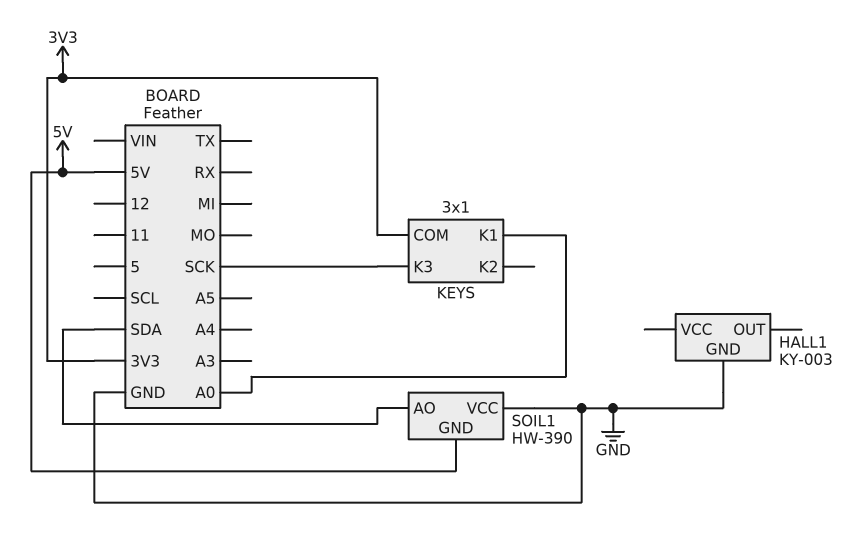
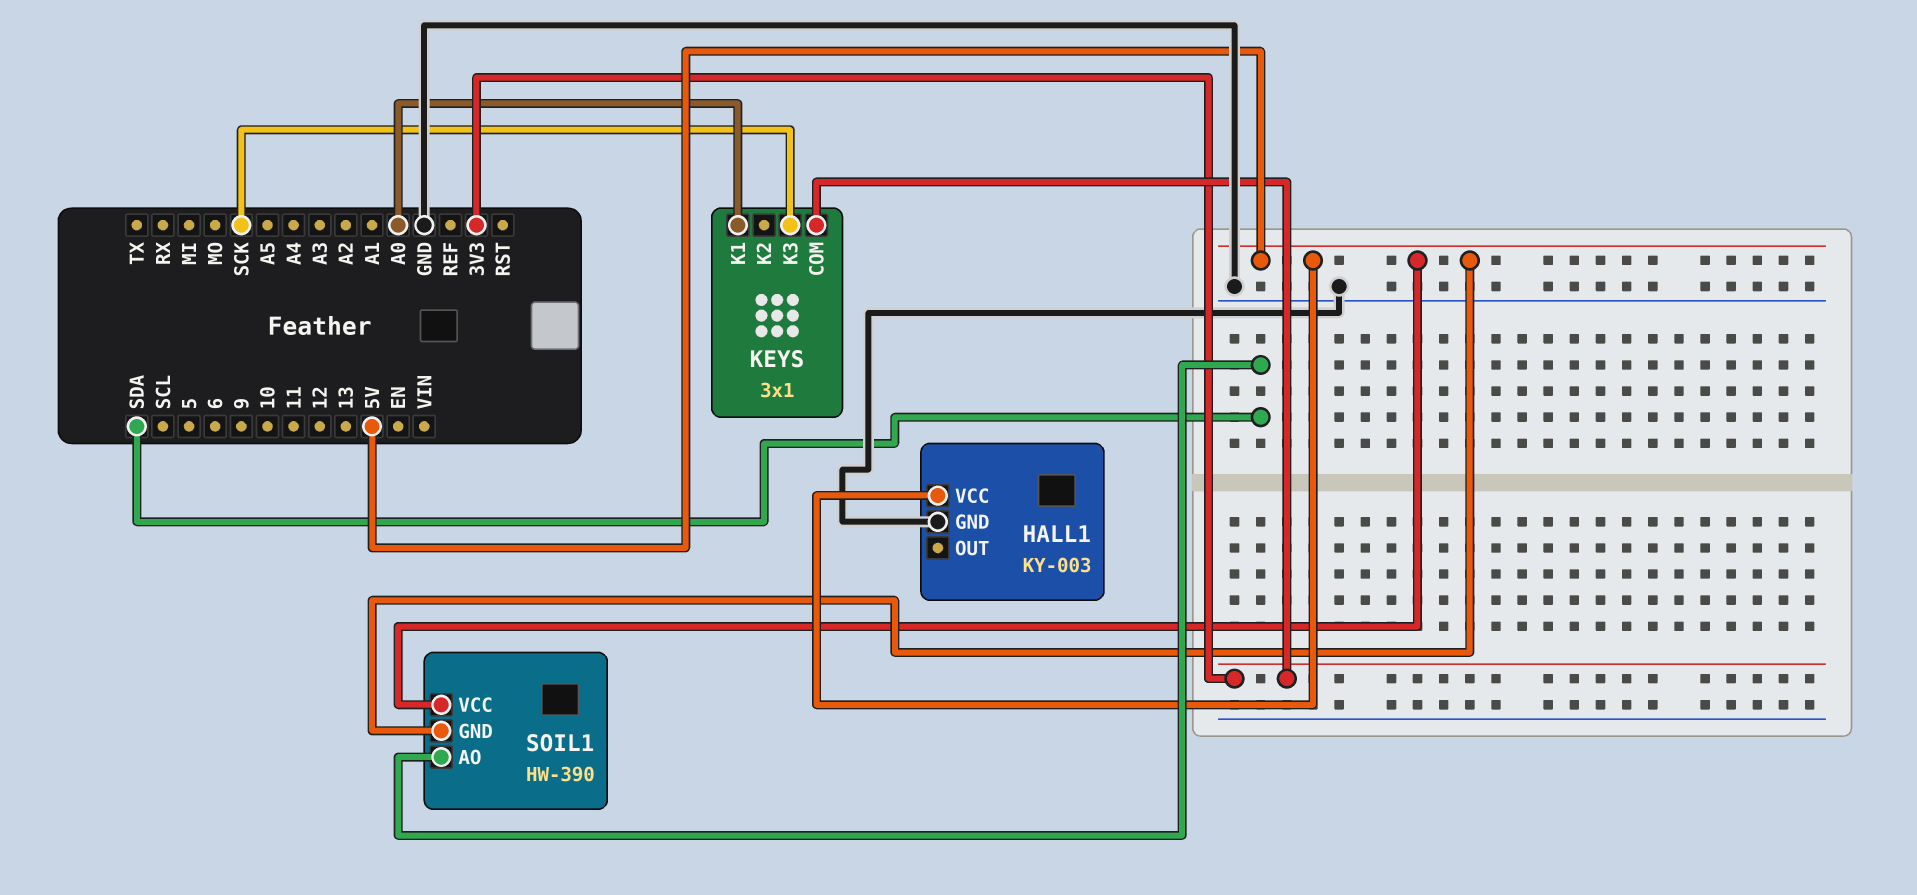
HALL1 pin VCC: none -> 5V
SOIL1 pin VCC: GND -> 5V

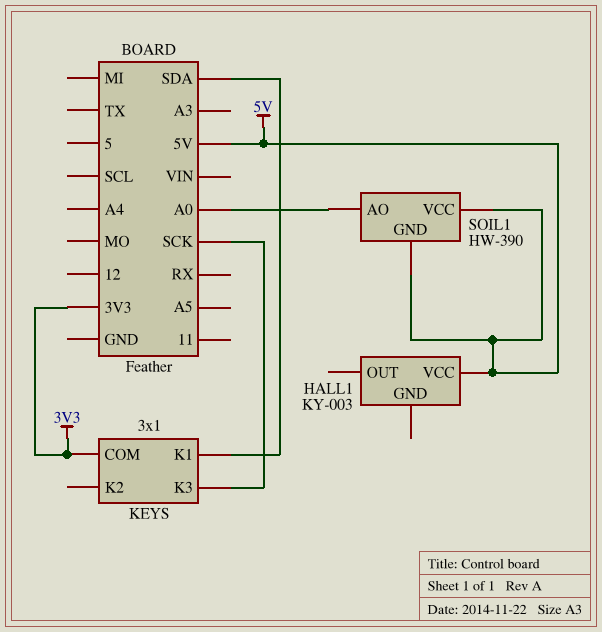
HALL1 pin GND: GND -> none
KEYS pin K1: A0 -> SDA
SOIL1 pin AO: SDA -> A0

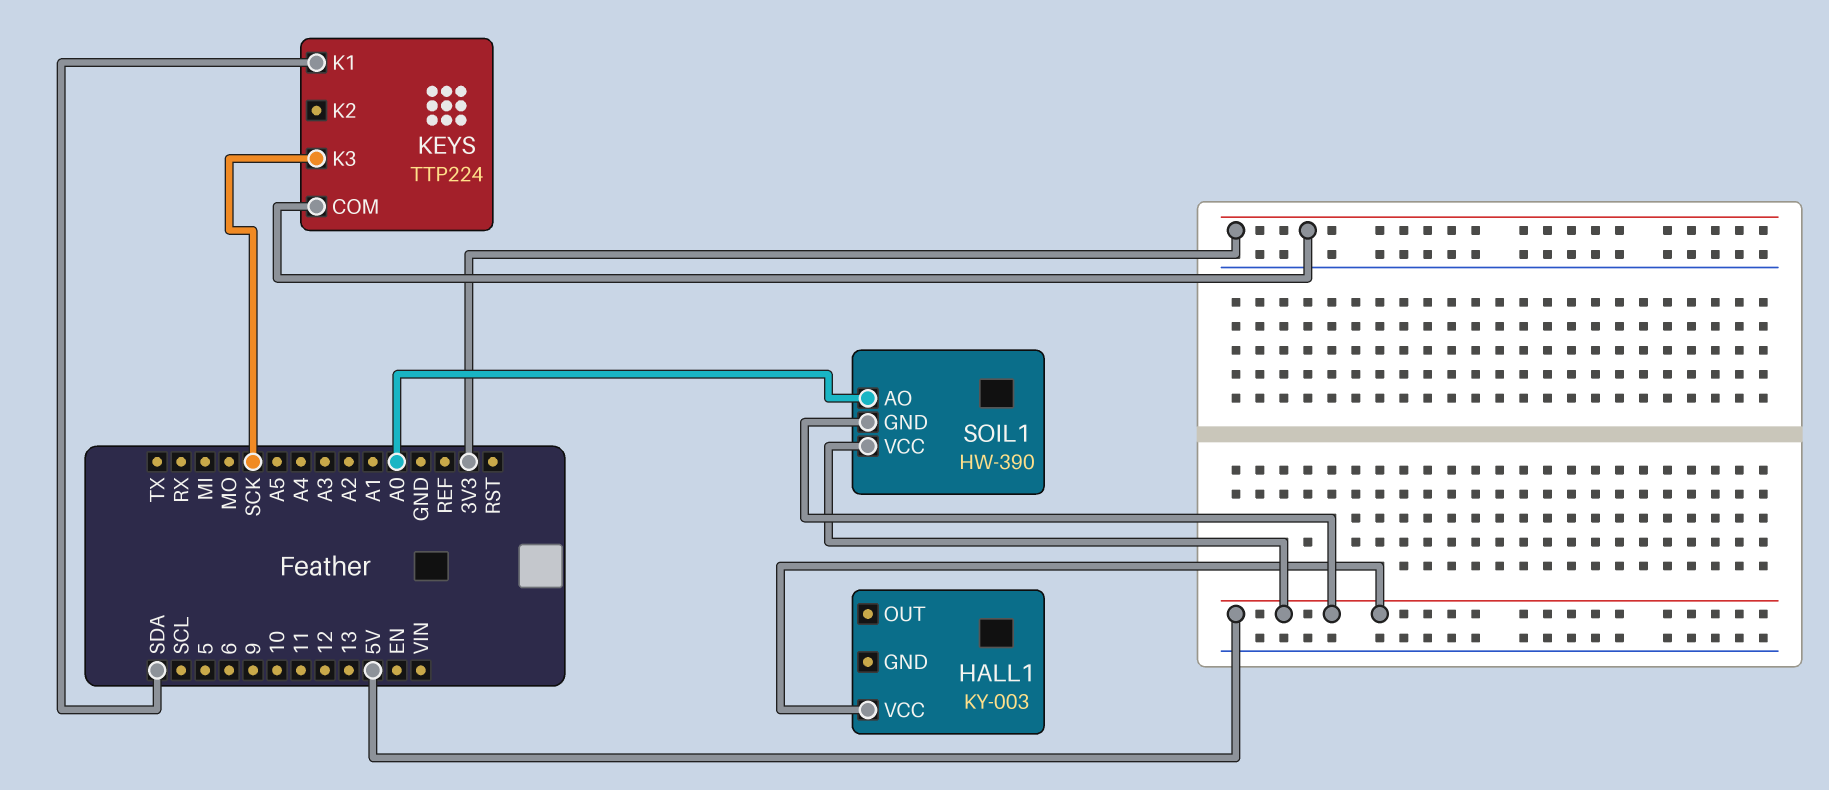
KEYS: 3x1 -> TTP224

